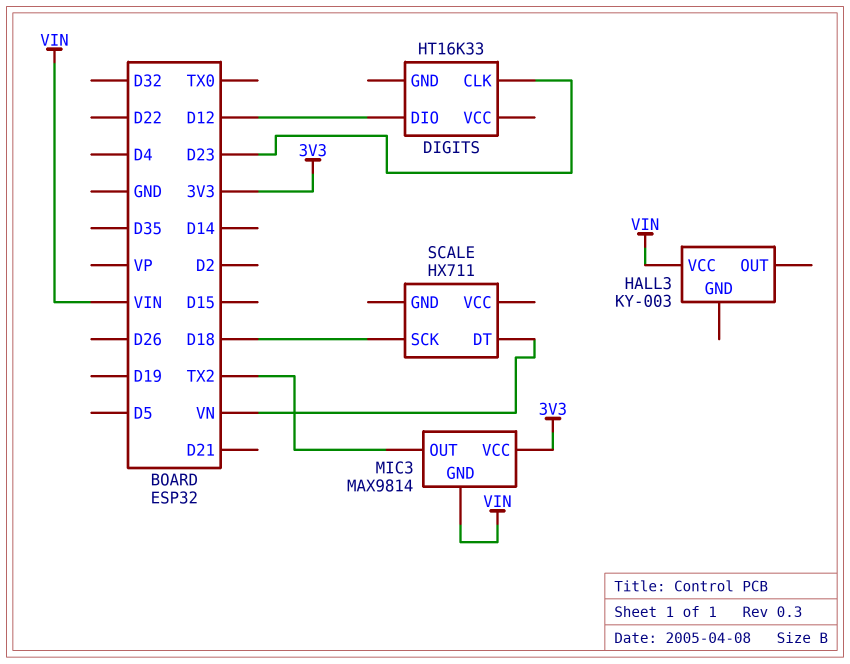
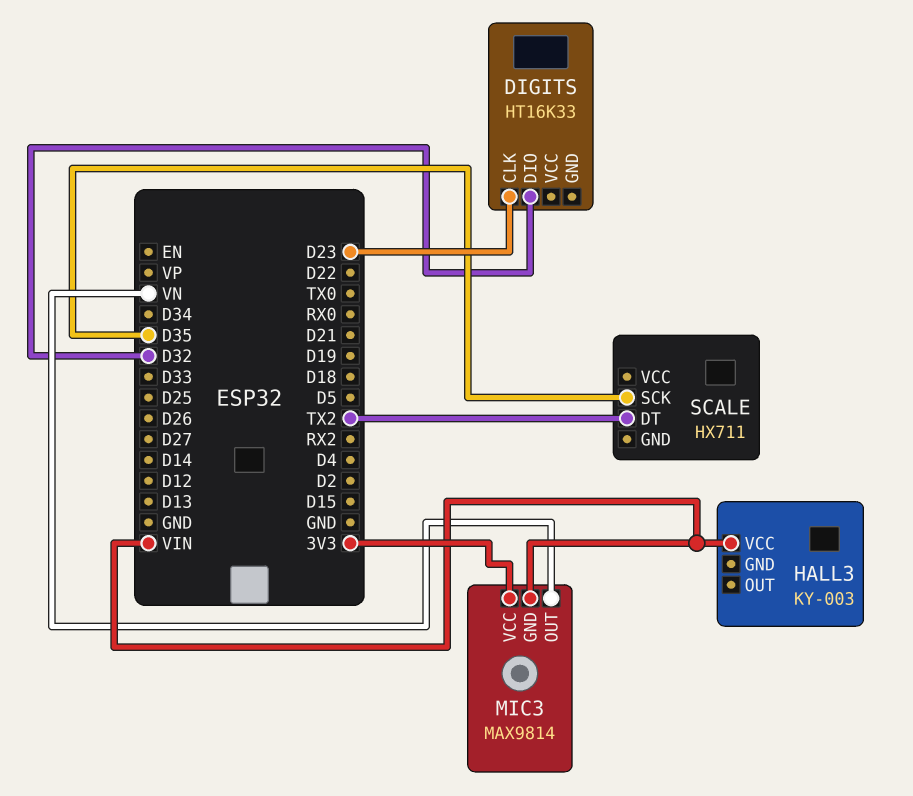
DIGITS pin DIO: D12 -> D32
MIC3 pin OUT: TX2 -> VN
SCALE pin DT: VN -> TX2
SCALE pin SCK: D18 -> D35

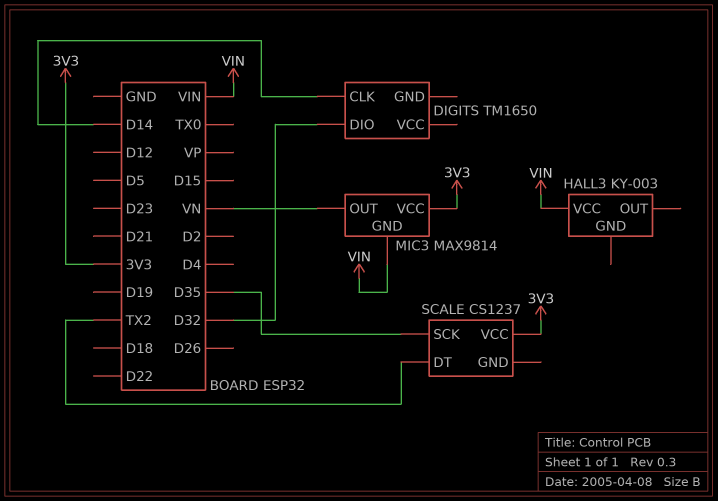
DIGITS: HT16K33 -> TM1650
DIGITS pin CLK: D23 -> D14
SCALE: HX711 -> CS1237
SCALE pin VCC: none -> 3V3

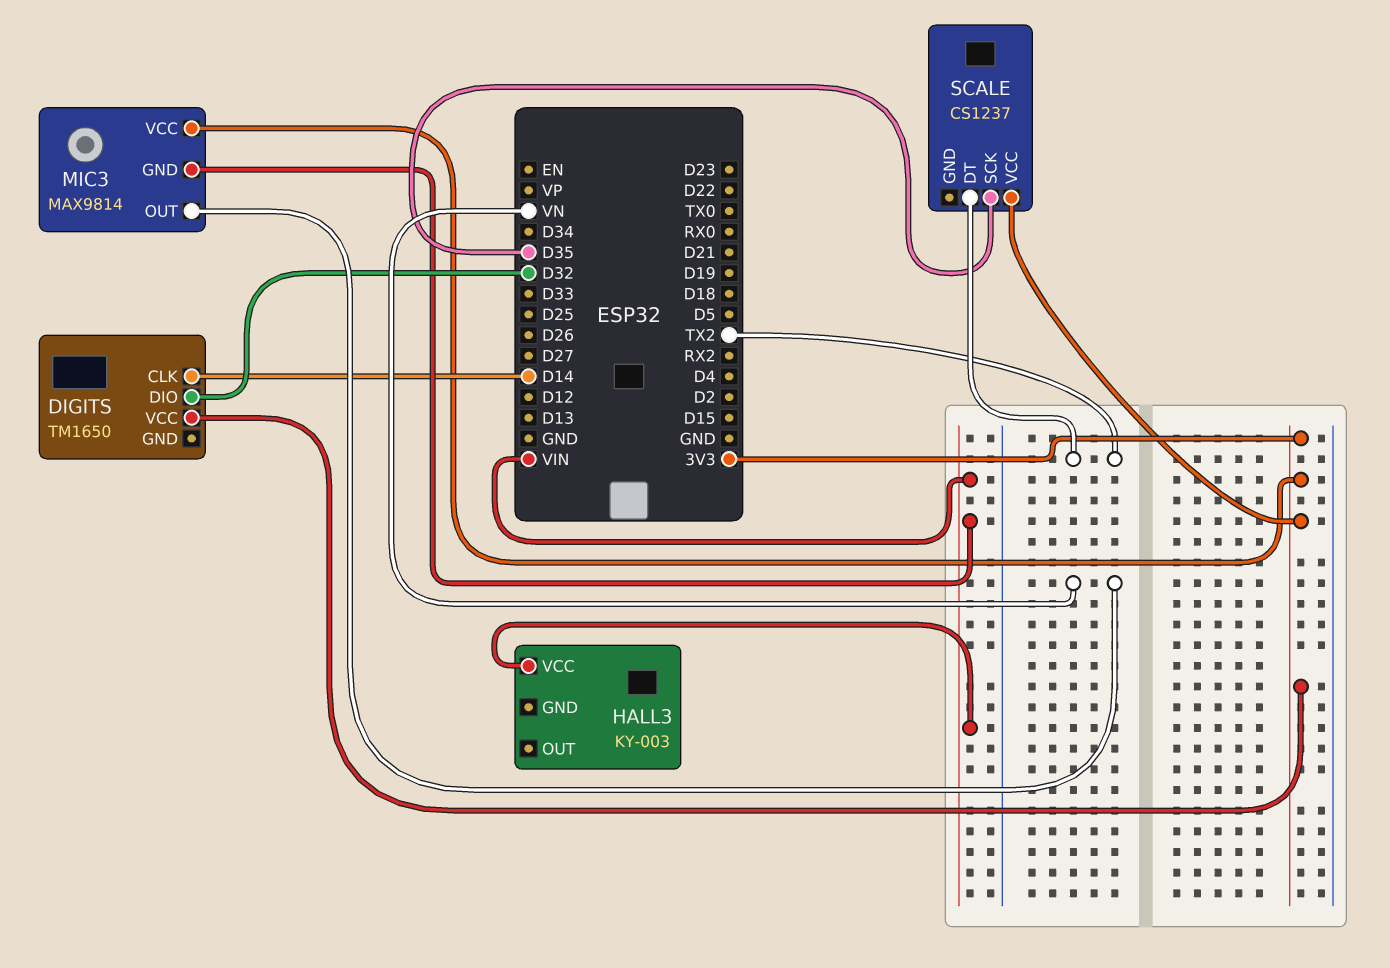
DIGITS pin VCC: none -> 3V3

